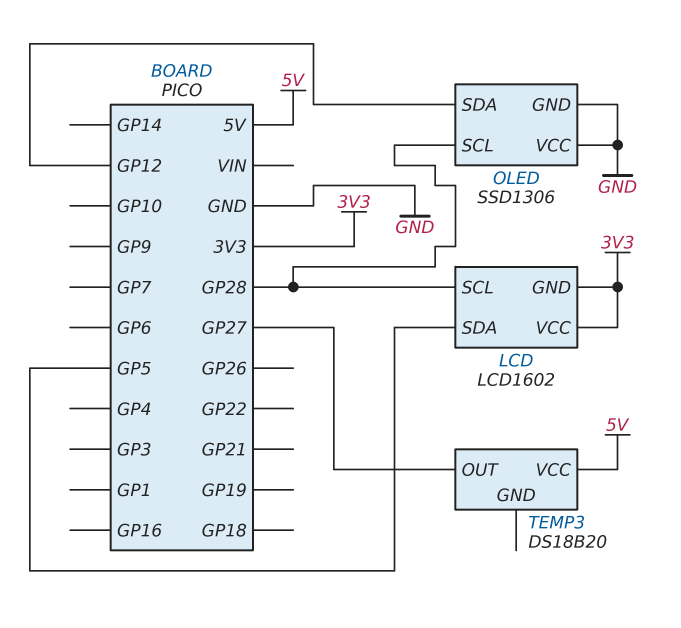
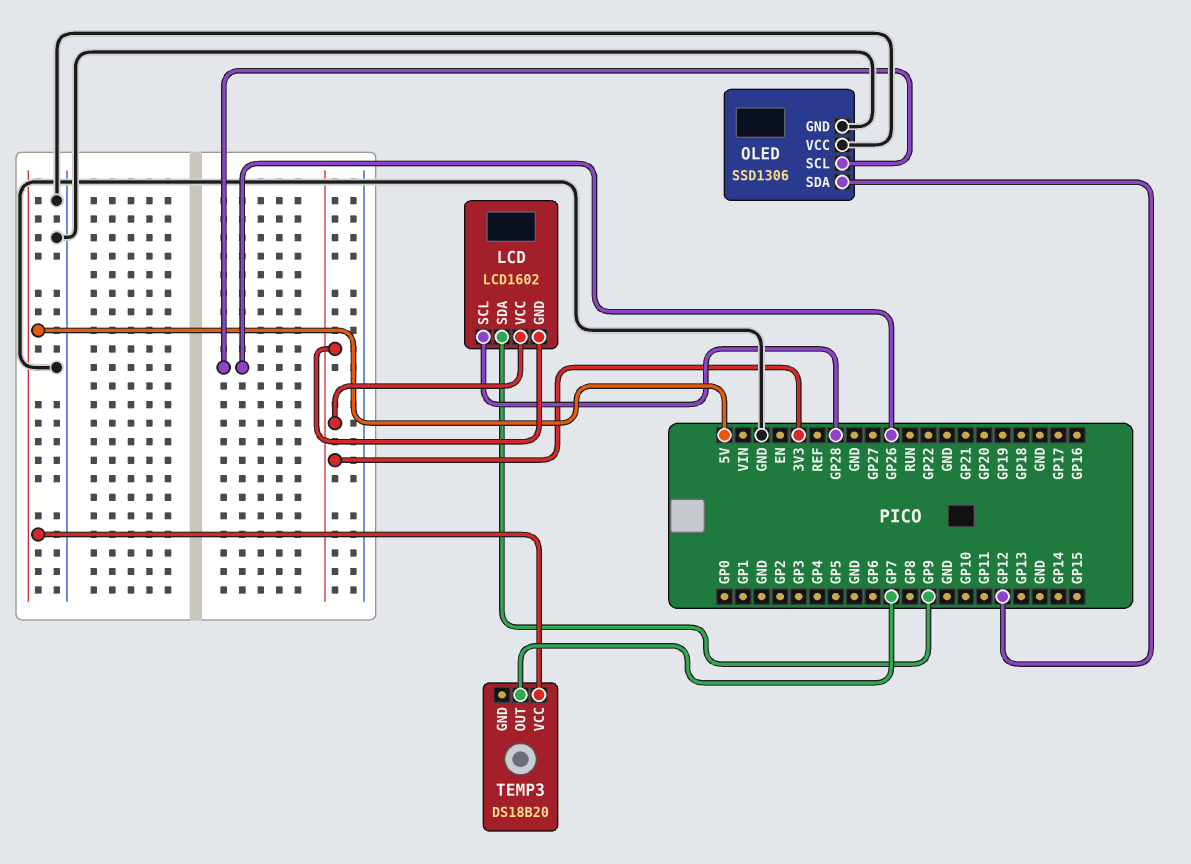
LCD pin SDA: GP5 -> GP9
OLED pin SCL: GP28 -> GP26
TEMP3 pin OUT: GP27 -> GP7

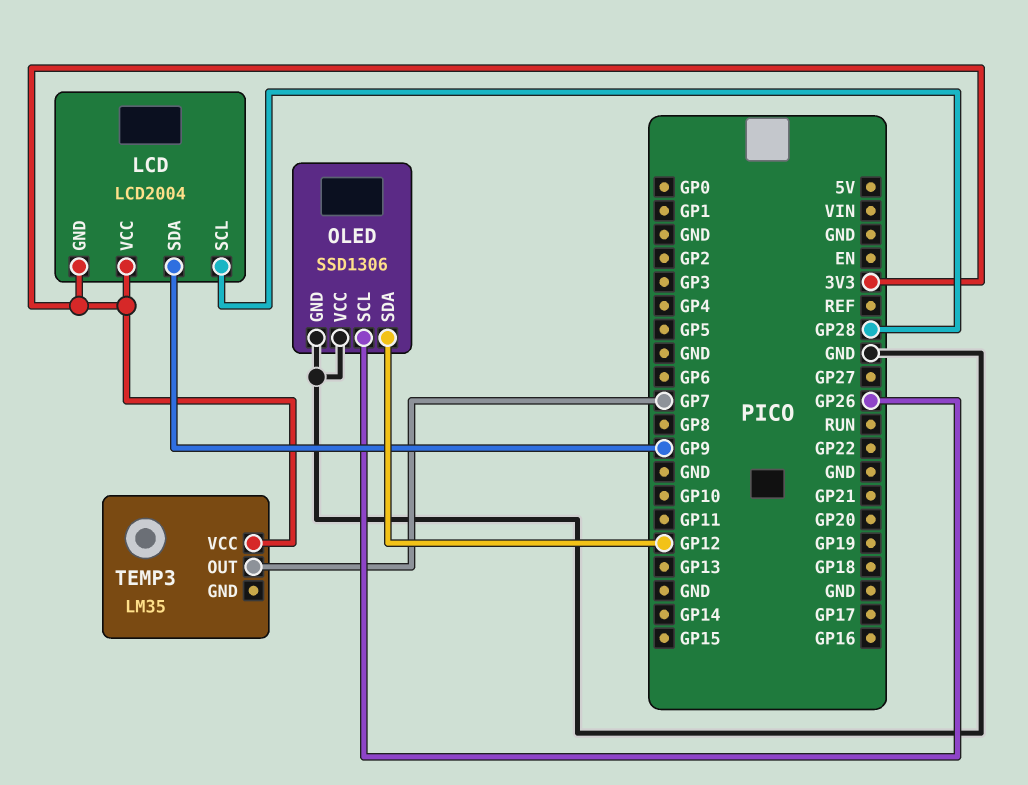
LCD: LCD1602 -> LCD2004
TEMP3: DS18B20 -> LM35
TEMP3 pin VCC: 5V -> 3V3

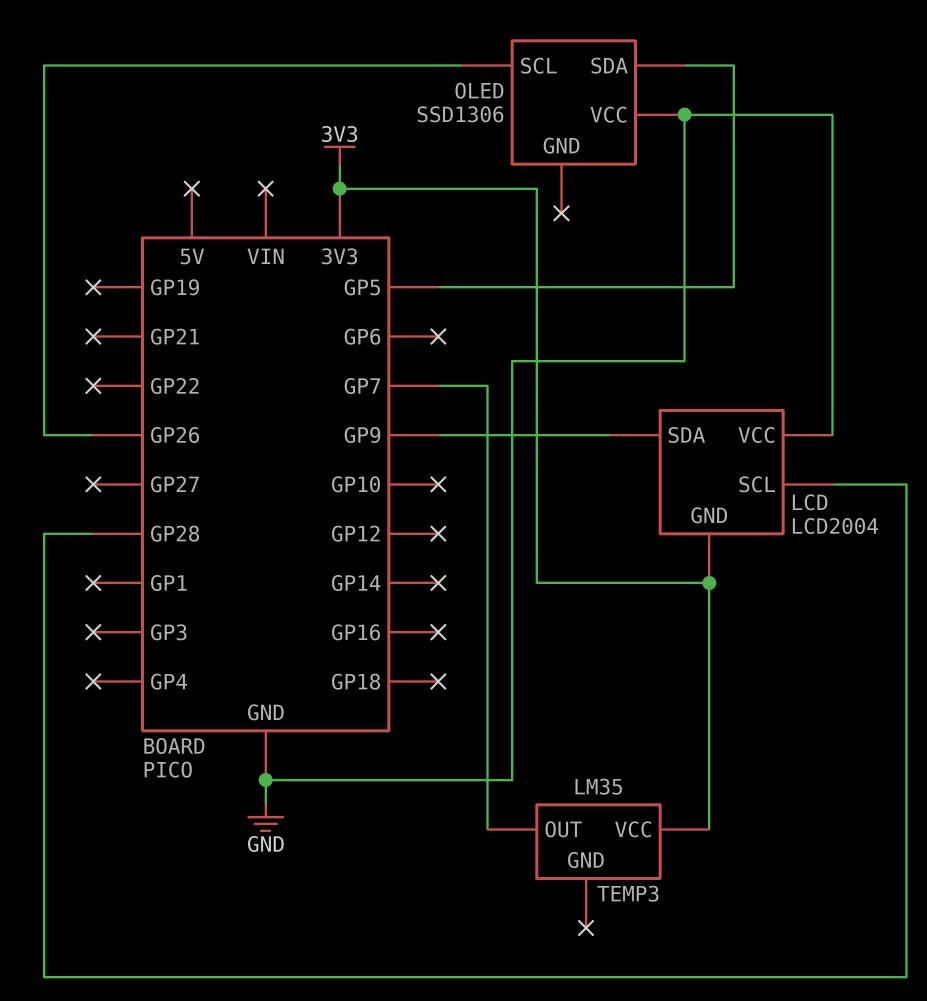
LCD pin VCC: 3V3 -> GND
OLED pin GND: GND -> none
OLED pin SDA: GP12 -> GP5

